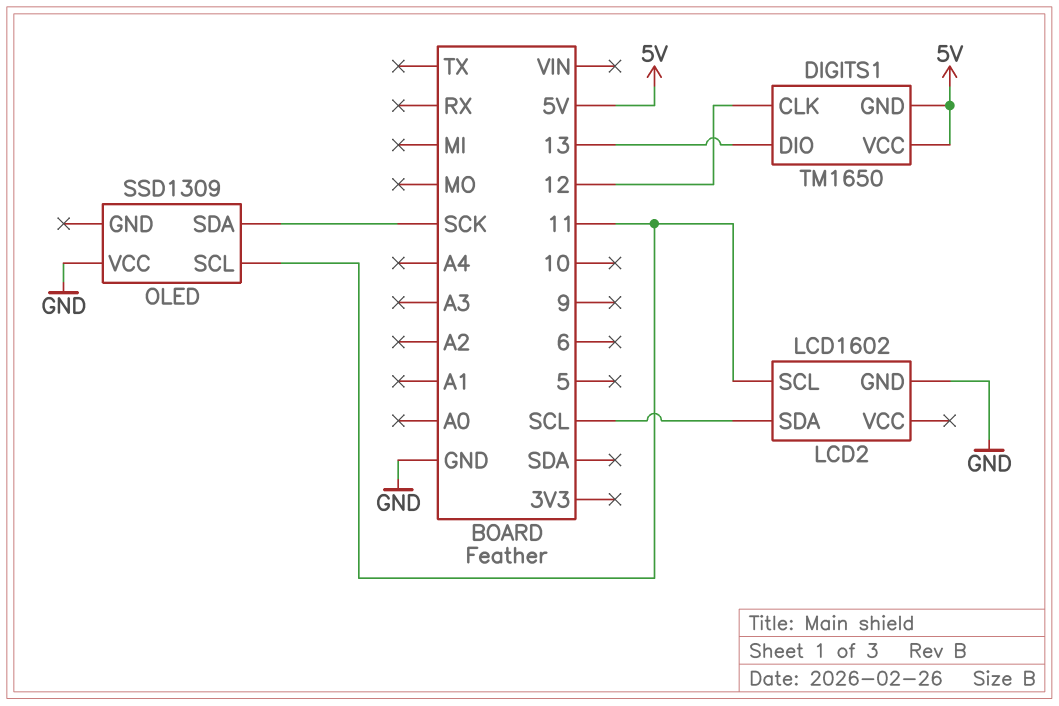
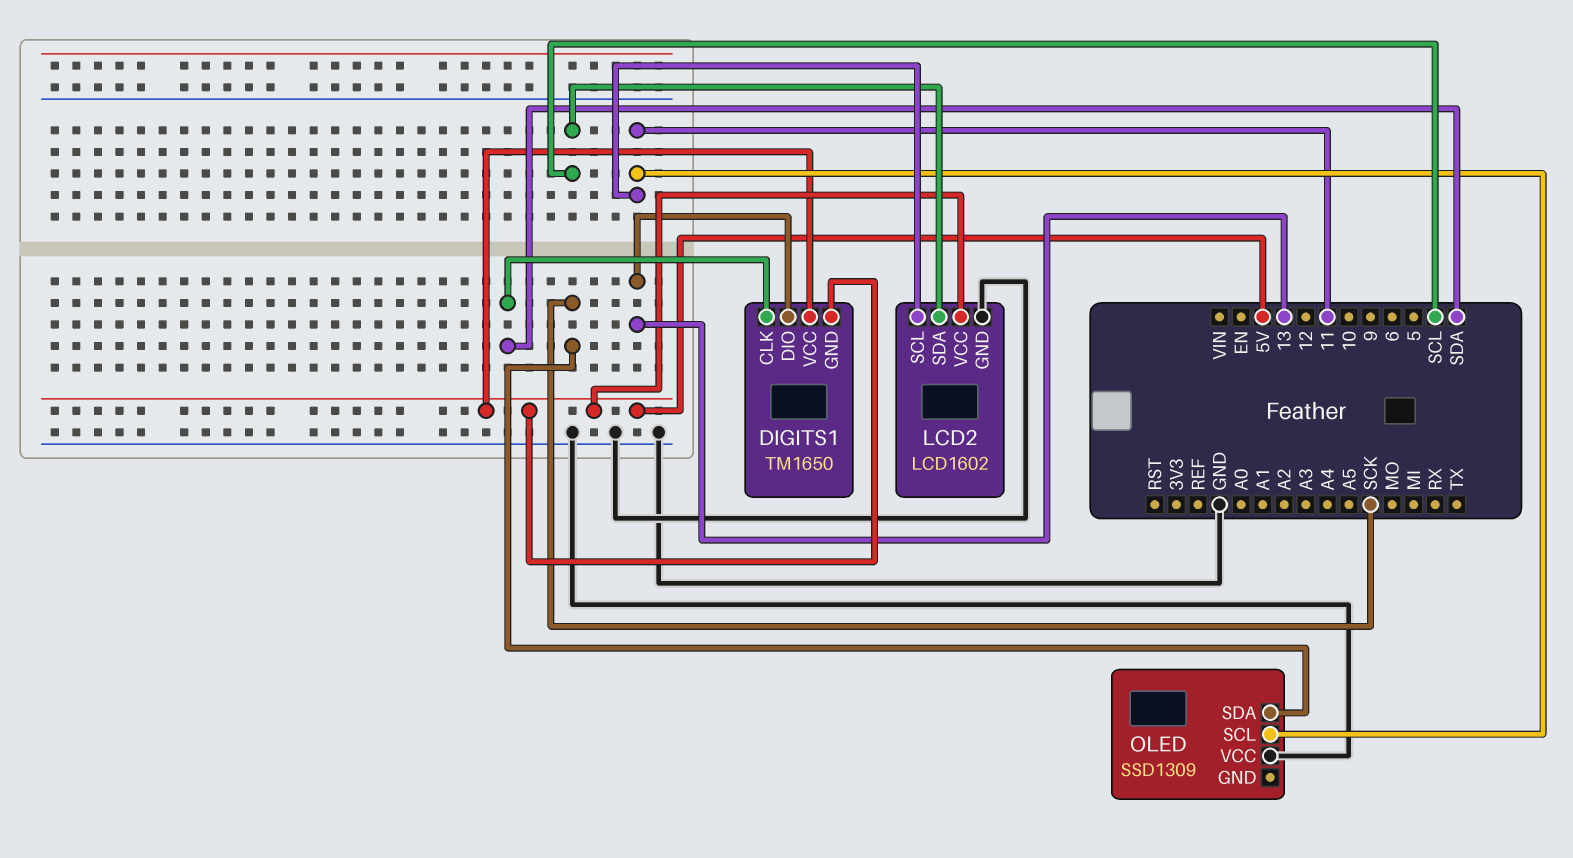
DIGITS1 pin CLK: 12 -> SDA
LCD2 pin VCC: none -> 5V

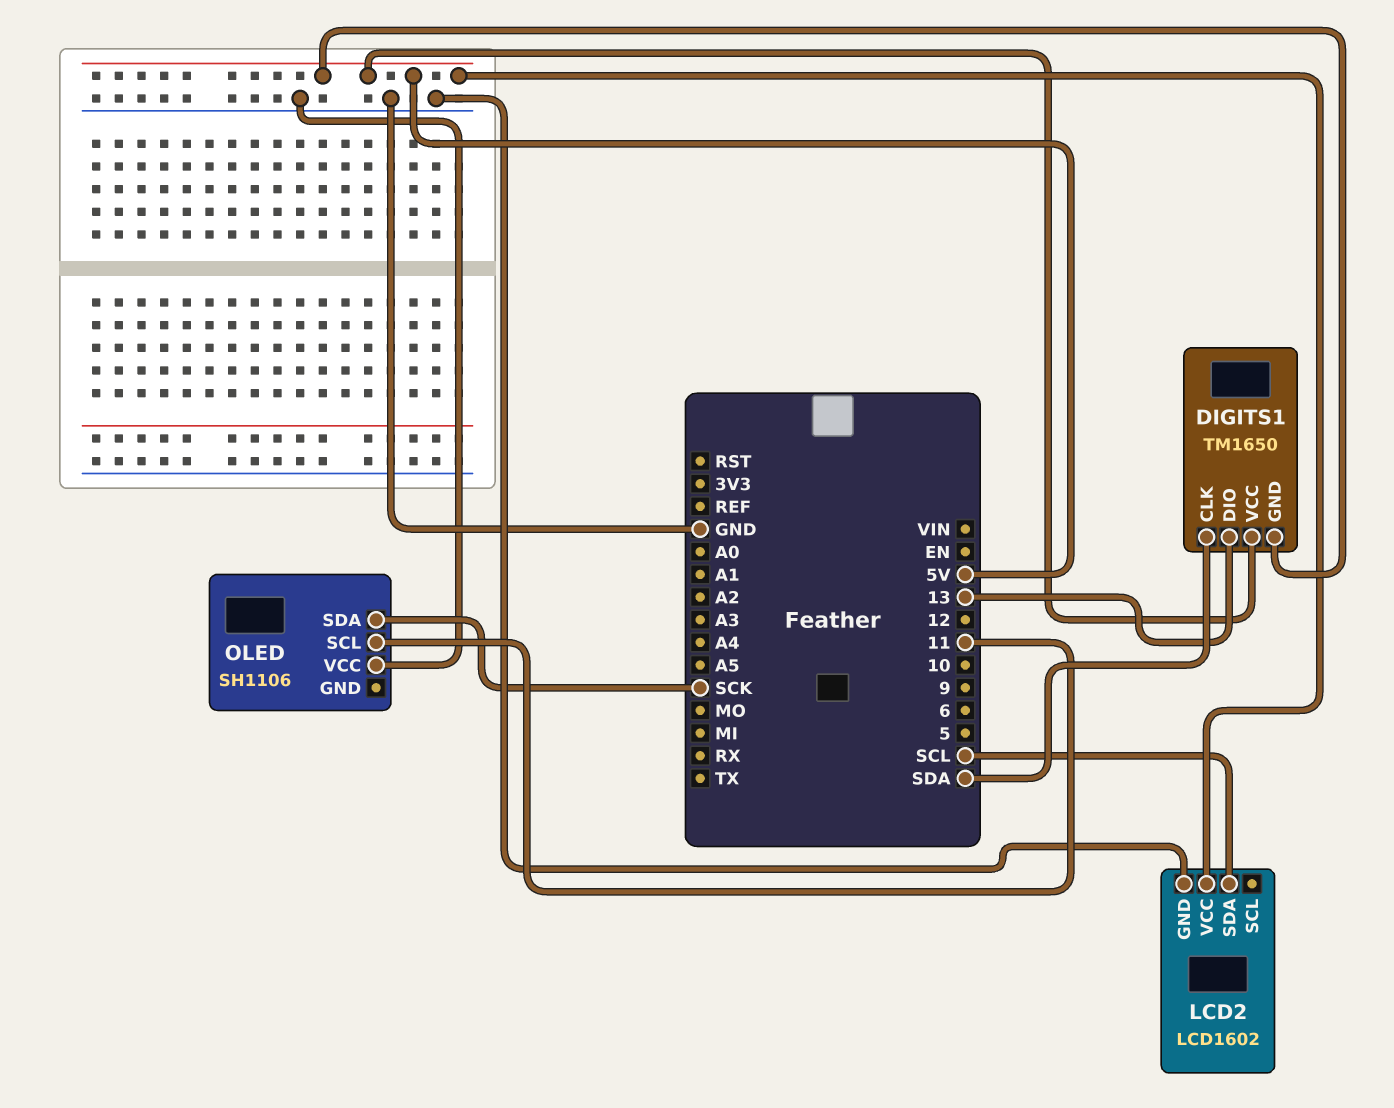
LCD2 pin SCL: 11 -> none
OLED: SSD1309 -> SH1106

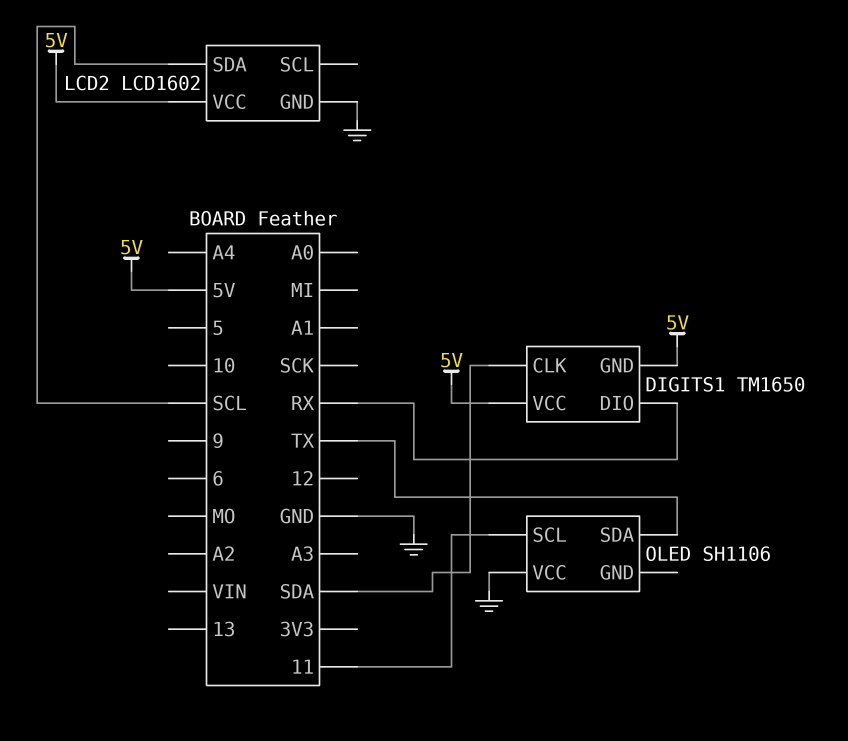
DIGITS1 pin DIO: 13 -> RX
OLED pin SDA: SCK -> TX

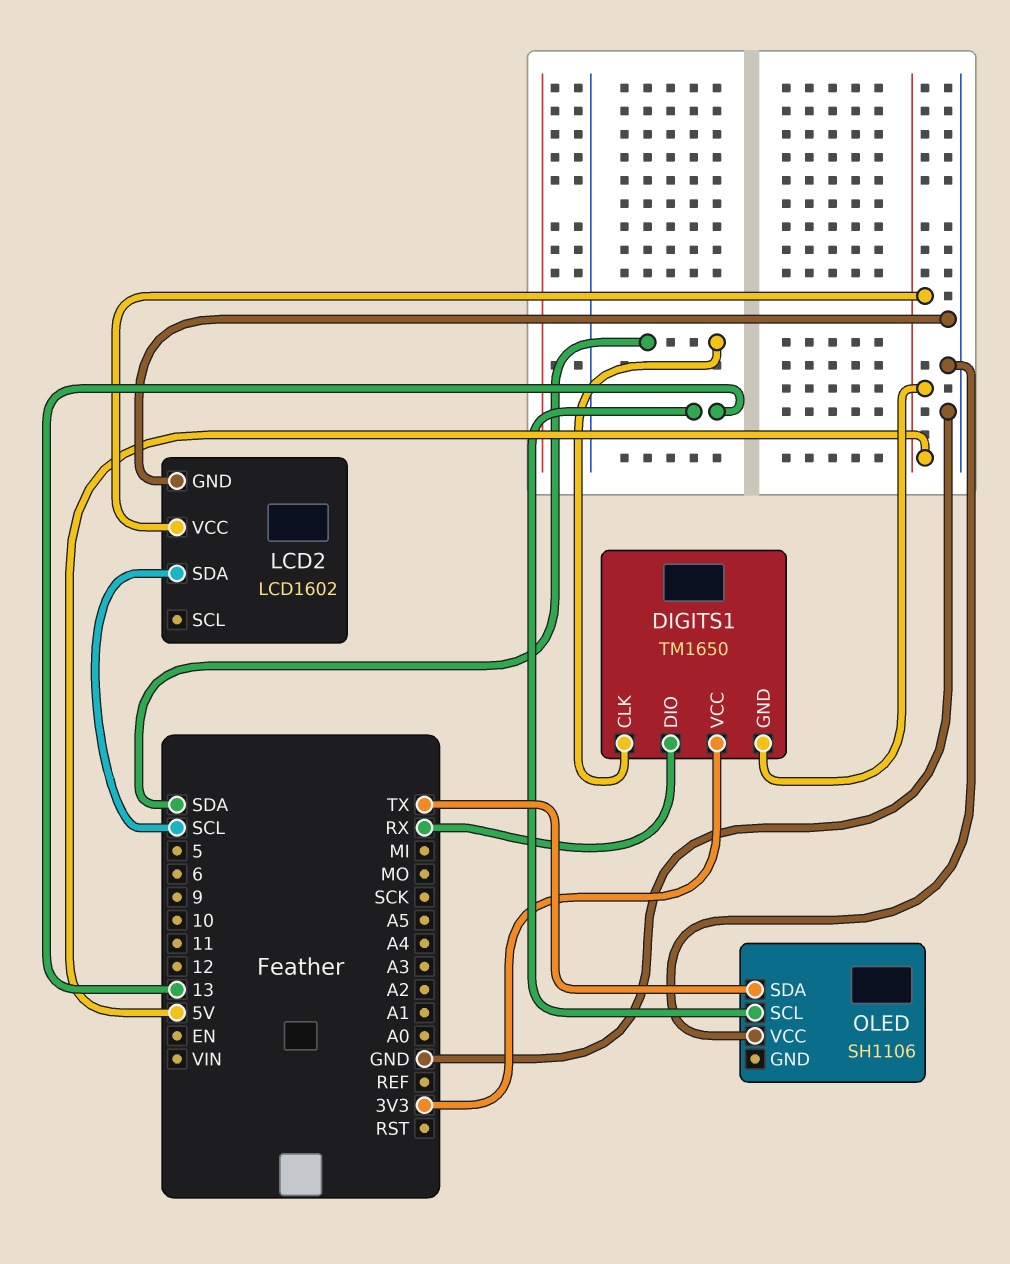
DIGITS1 pin VCC: 5V -> 3V3
OLED pin SCL: 11 -> 13

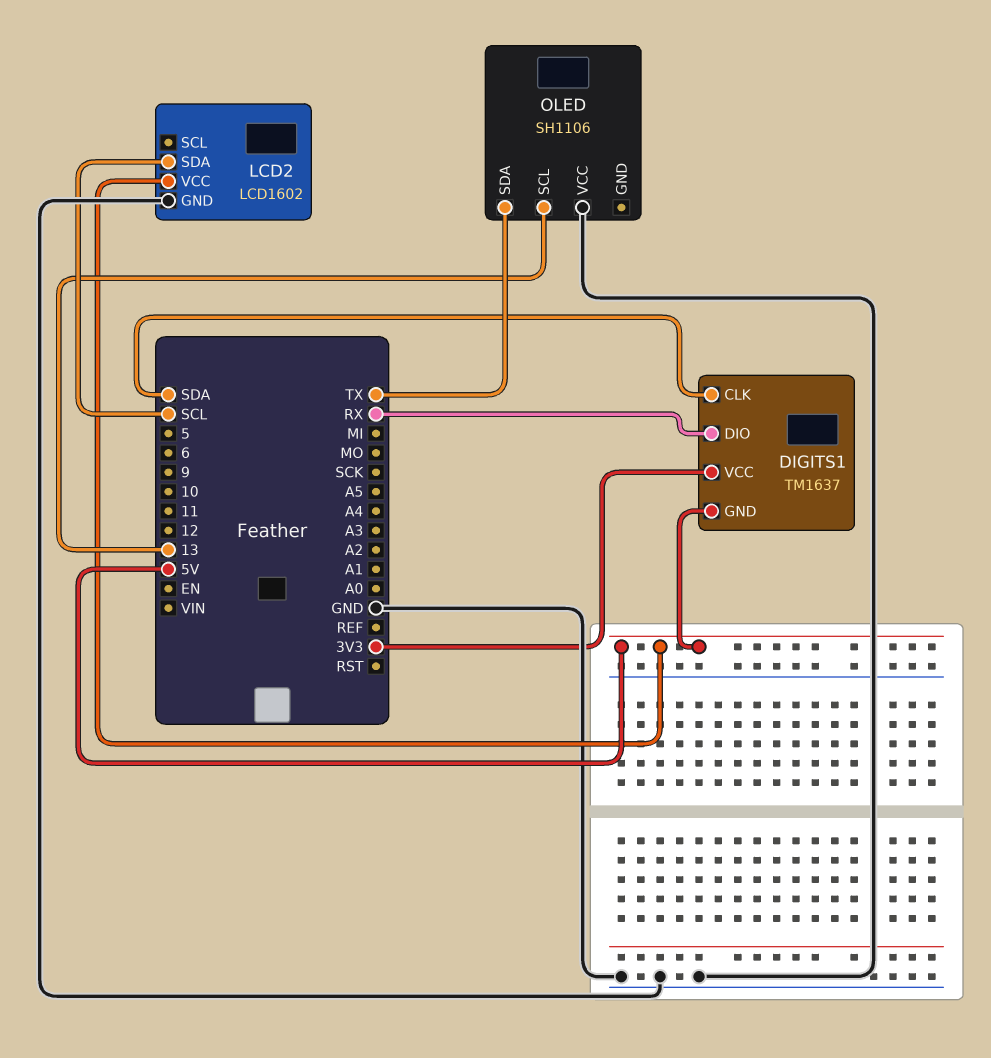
DIGITS1: TM1650 -> TM1637

